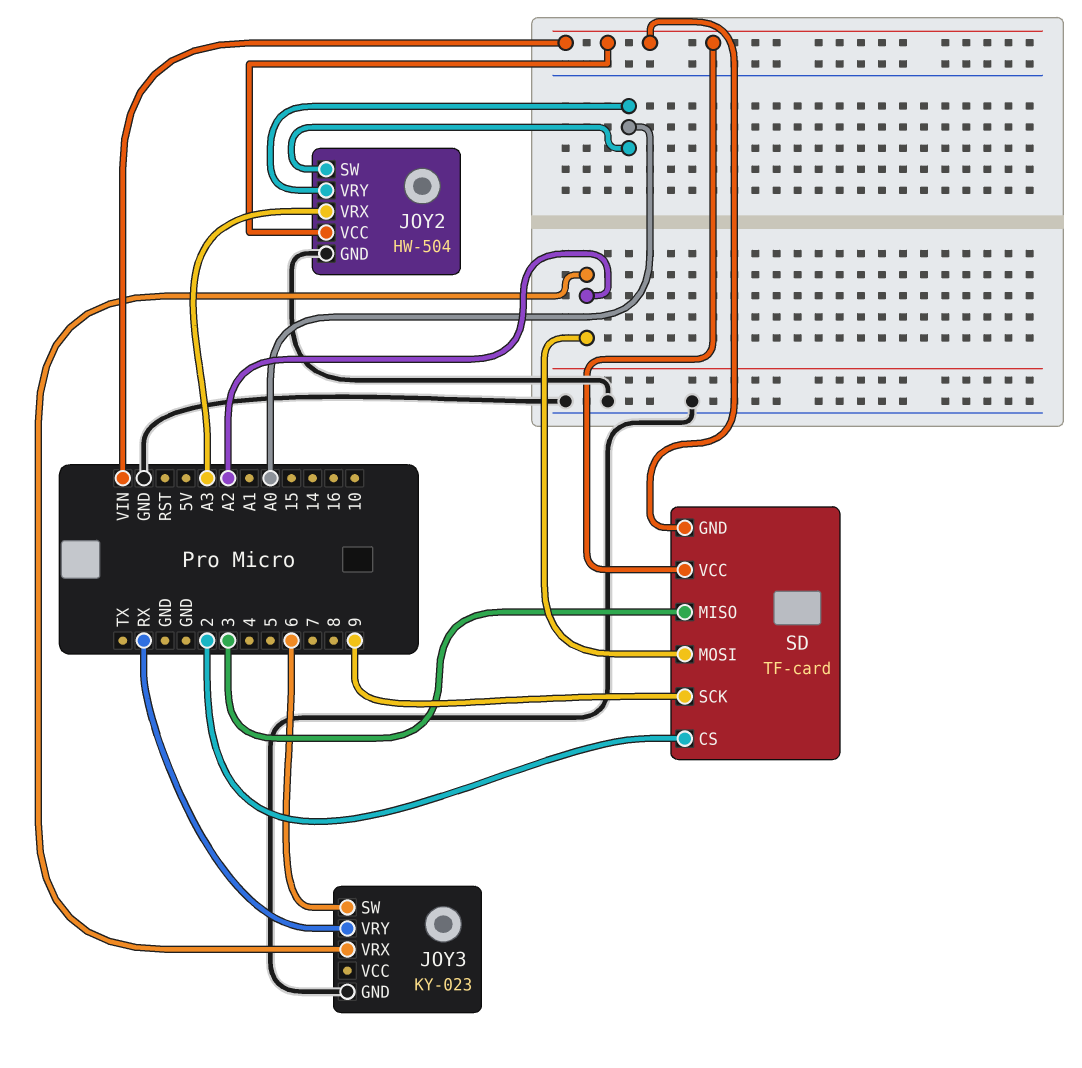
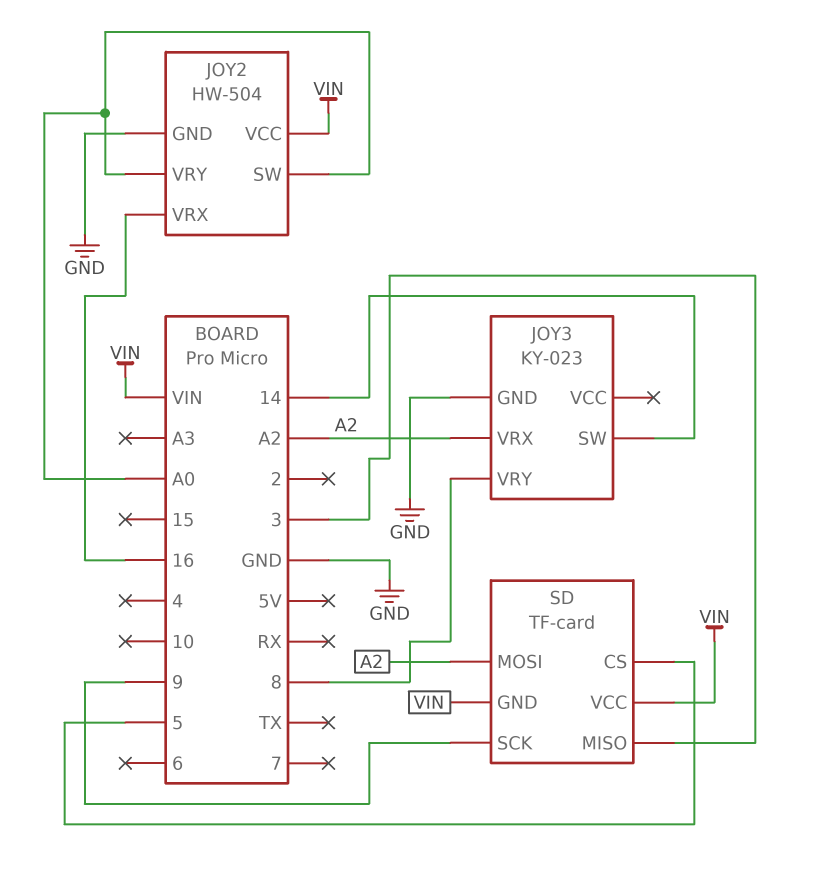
JOY2 pin VRX: A3 -> 16
JOY3 pin SW: 6 -> 14
JOY3 pin VRY: RX -> 8
SD pin CS: 2 -> 5

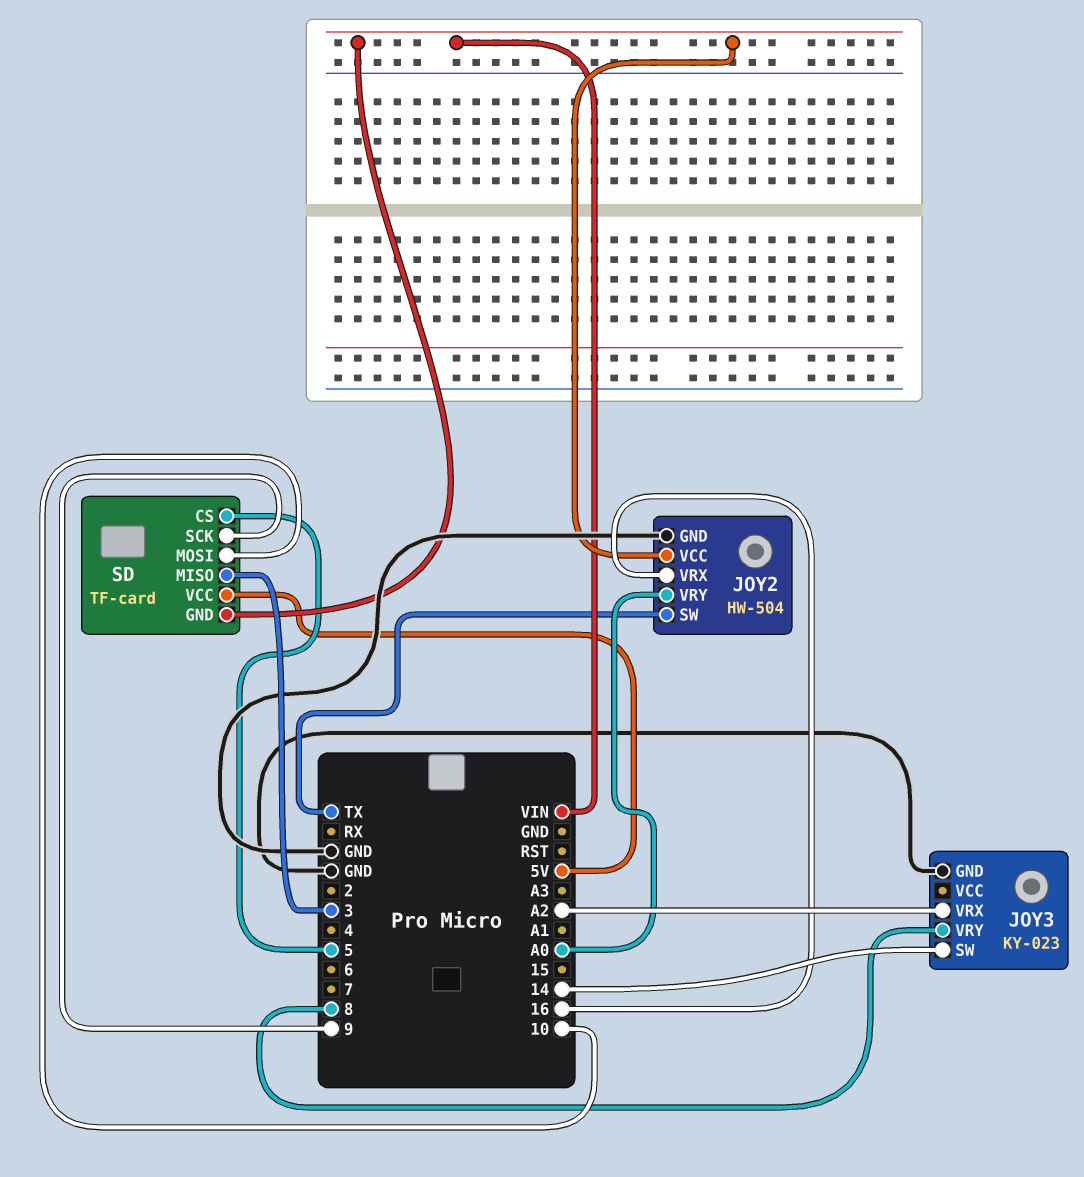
JOY2 pin SW: A0 -> TX
SD pin MOSI: A2 -> 10
SD pin VCC: VIN -> 5V

